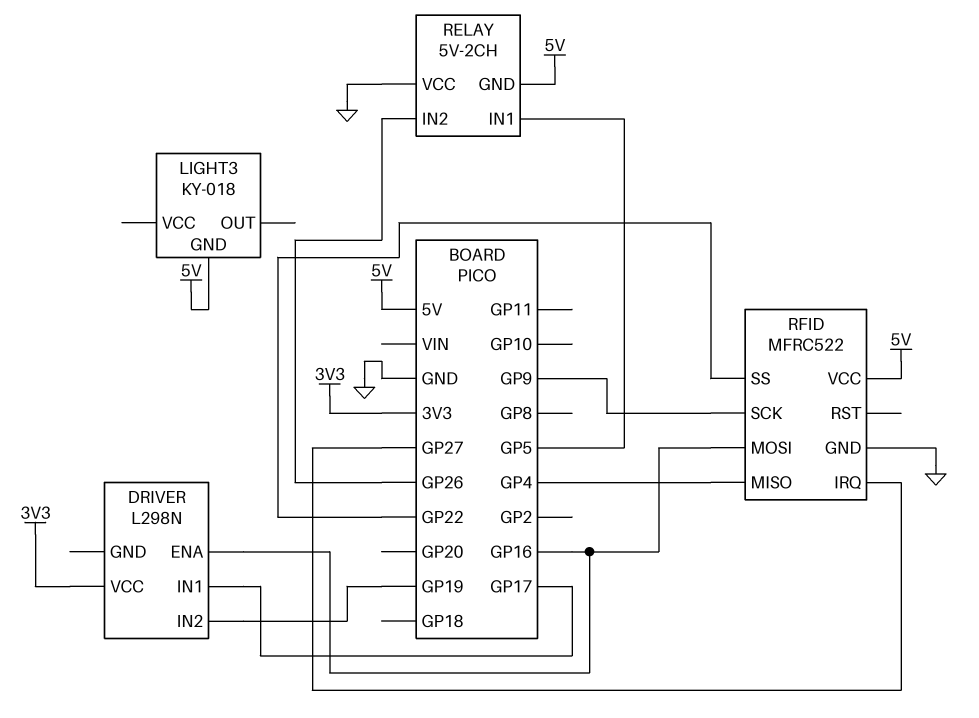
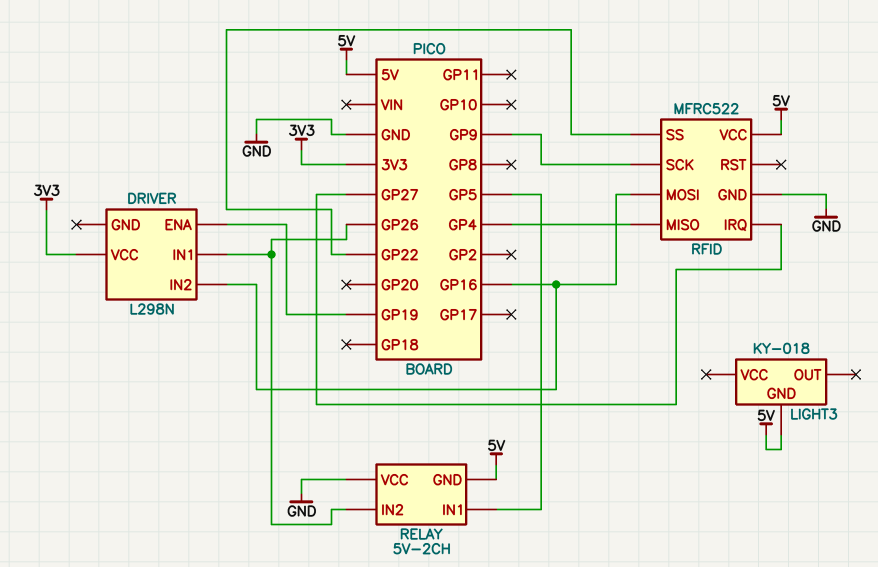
DRIVER pin ENA: GP16 -> GP19
DRIVER pin IN1: GP17 -> GP26
DRIVER pin IN2: GP19 -> GP16

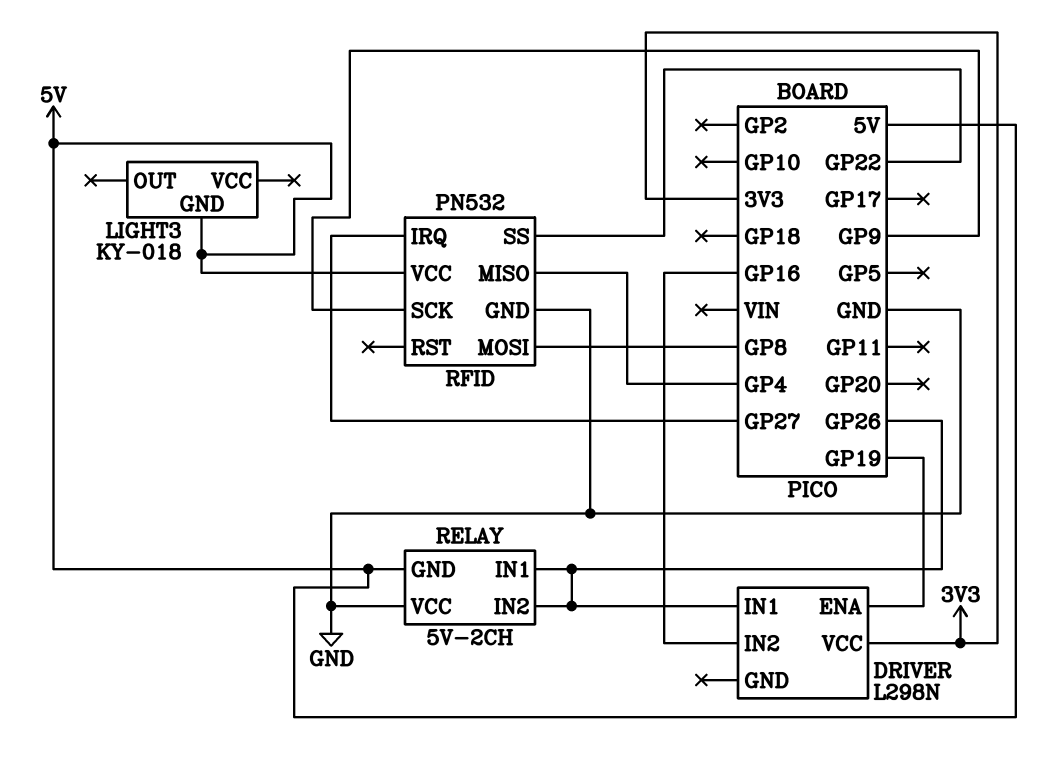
RELAY pin IN1: GP5 -> GP26
RFID: MFRC522 -> PN532
RFID pin MOSI: GP16 -> GP8

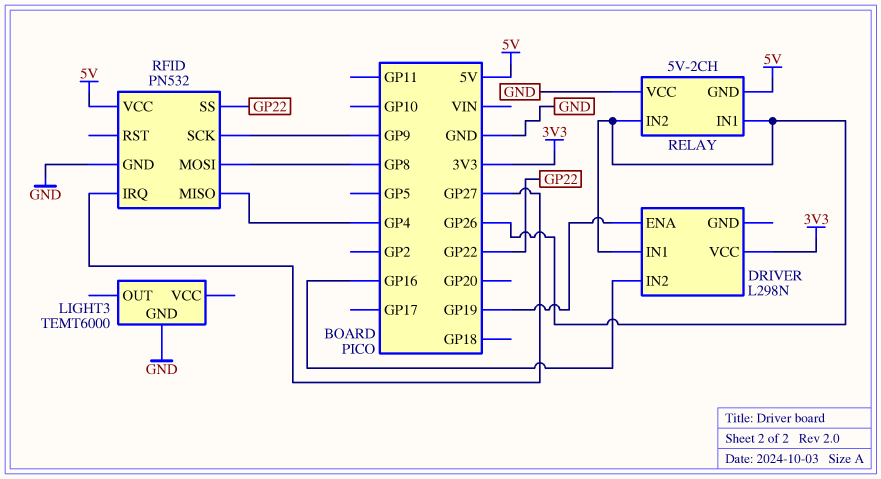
LIGHT3: KY-018 -> TEMT6000
LIGHT3 pin GND: 5V -> GND

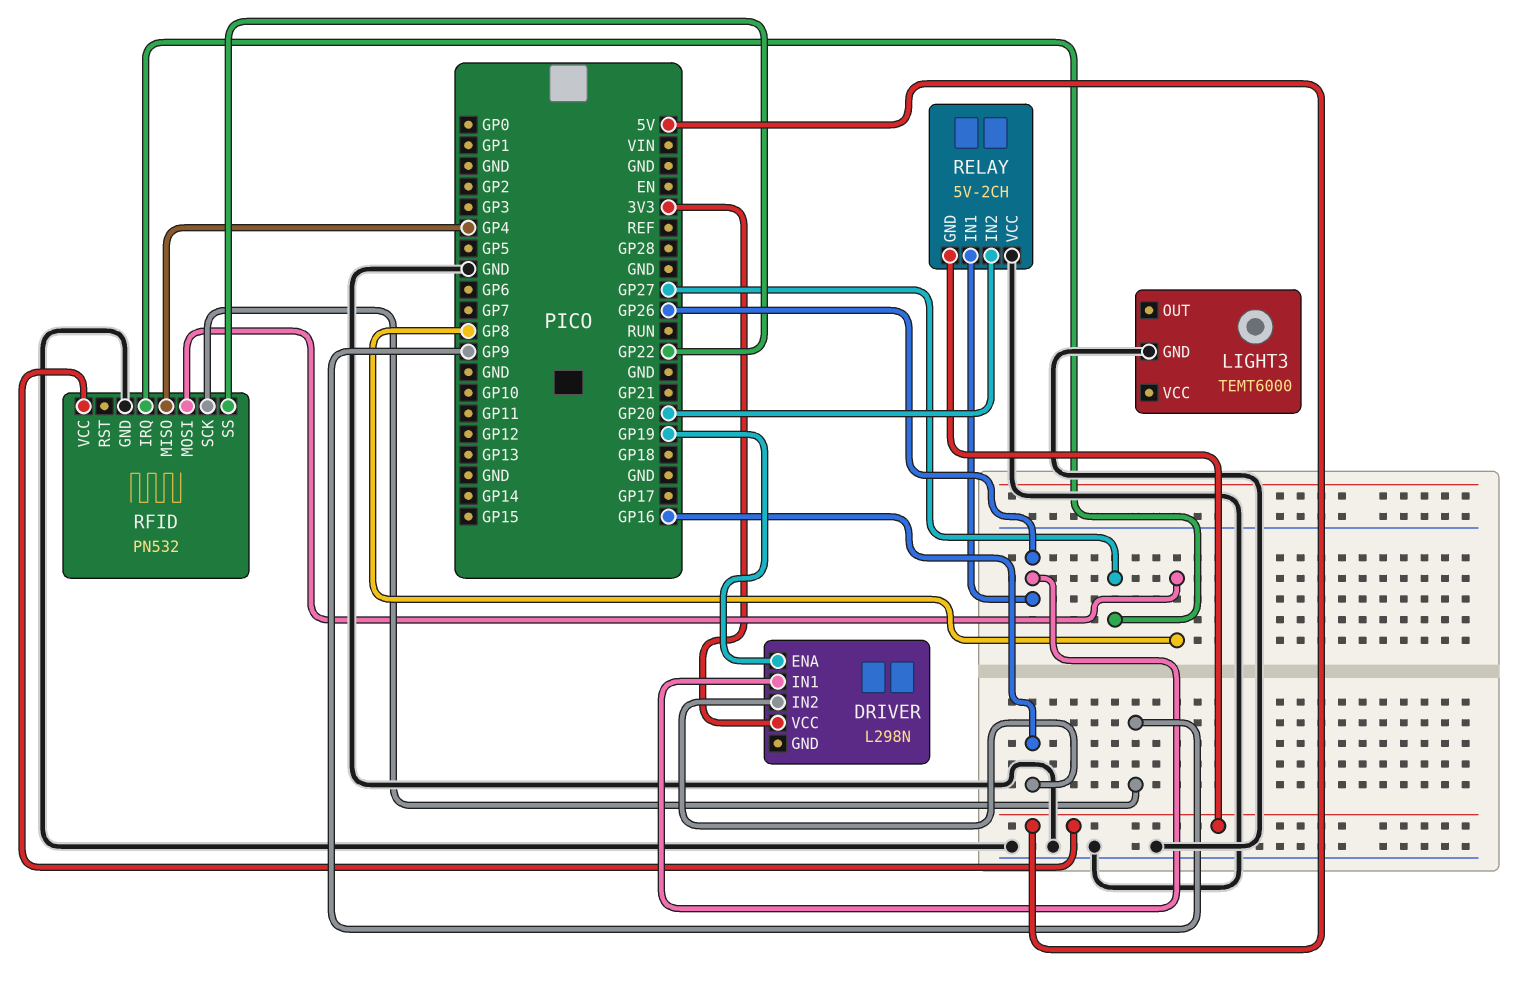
RELAY pin IN2: GP26 -> GP20

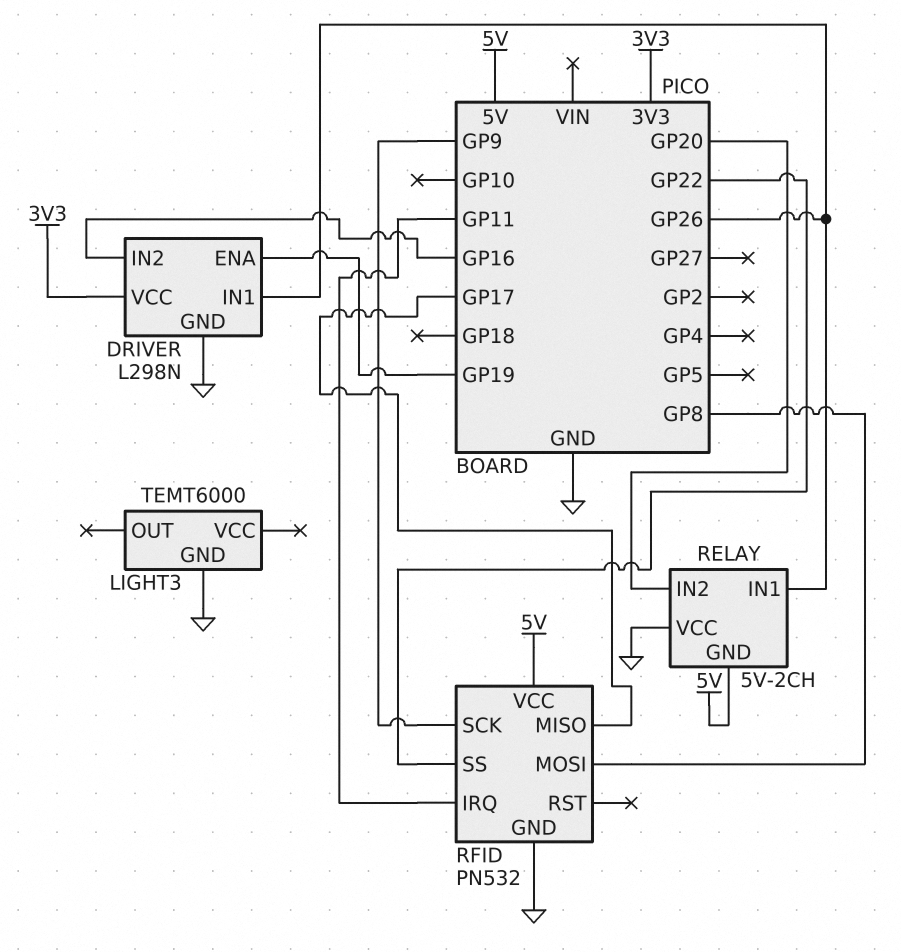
DRIVER pin GND: none -> GND
RFID pin IRQ: GP27 -> GP11
RFID pin MISO: GP4 -> GP17

